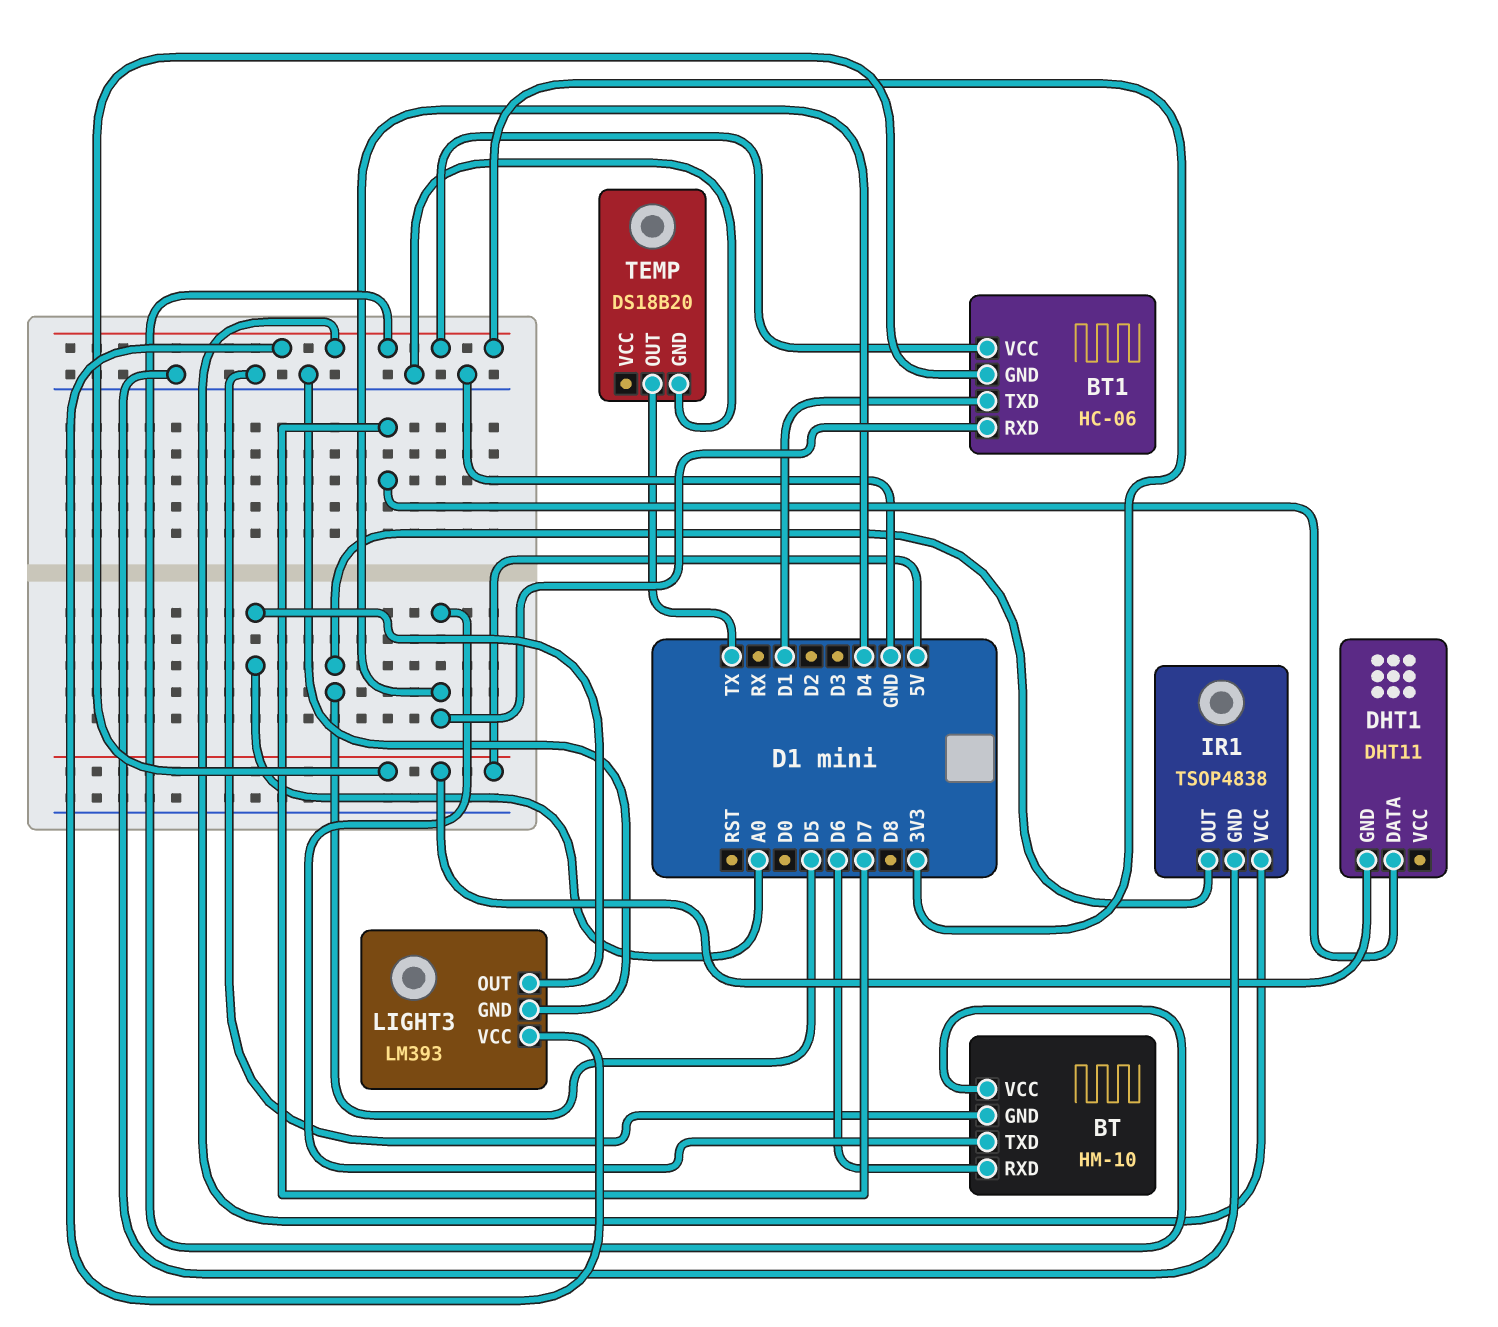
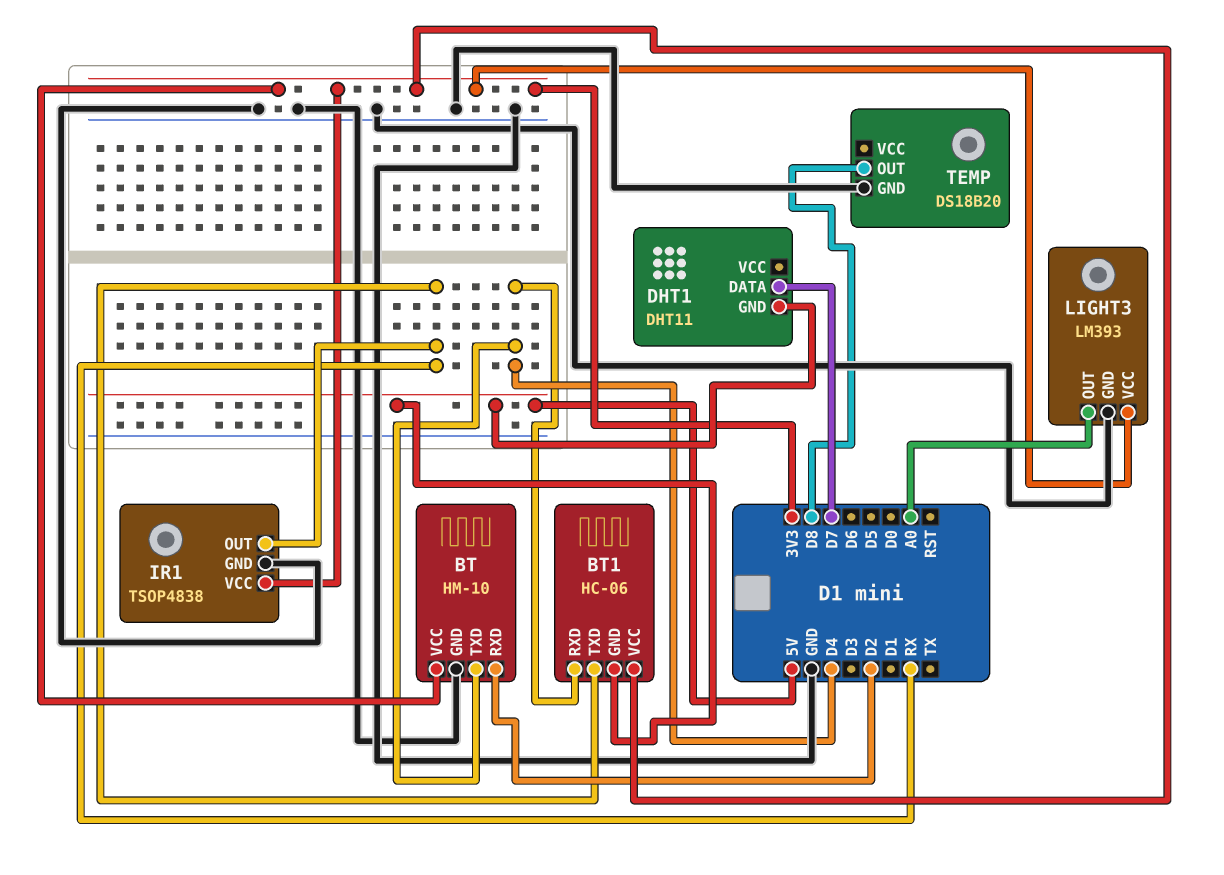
BT pin RXD: D6 -> D2
BT1 pin TXD: D1 -> RX
IR1 pin OUT: D5 -> RX
TEMP pin OUT: TX -> D8

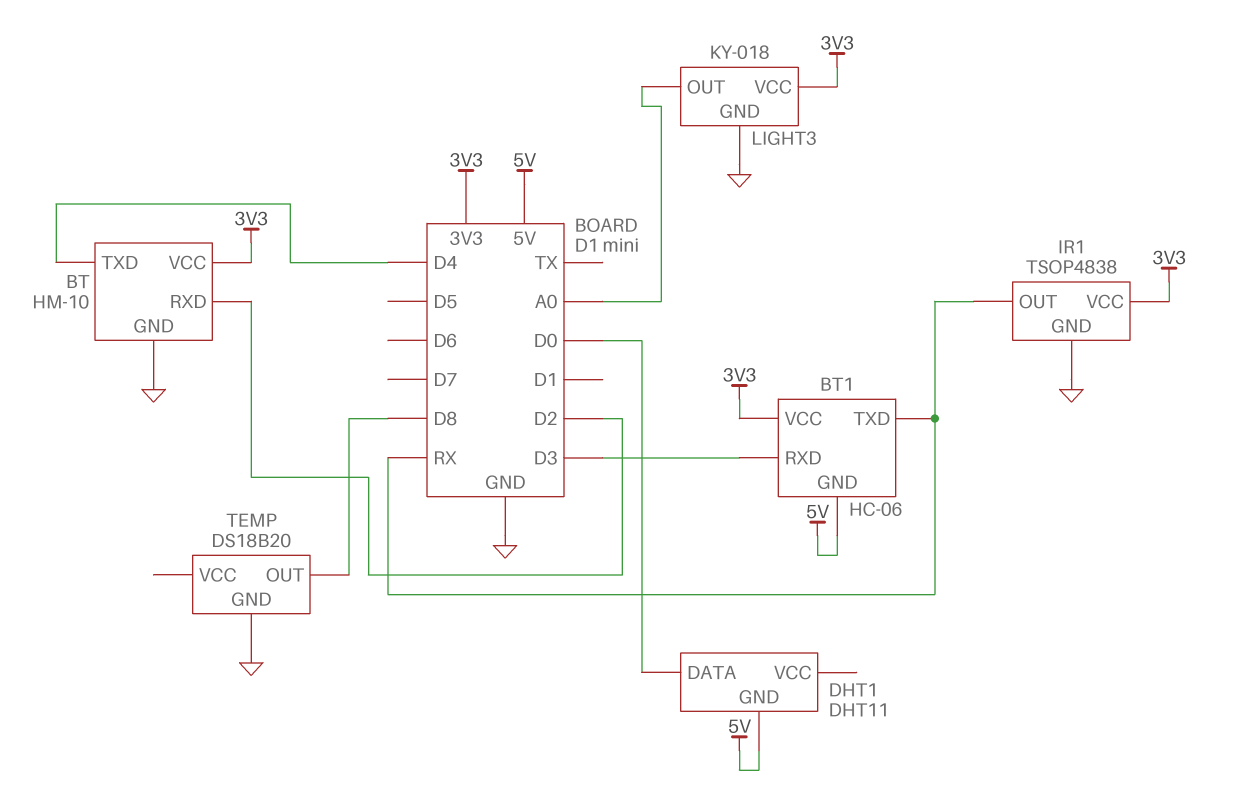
BT1 pin RXD: D4 -> D3
DHT1 pin DATA: D7 -> D0
LIGHT3: LM393 -> KY-018

